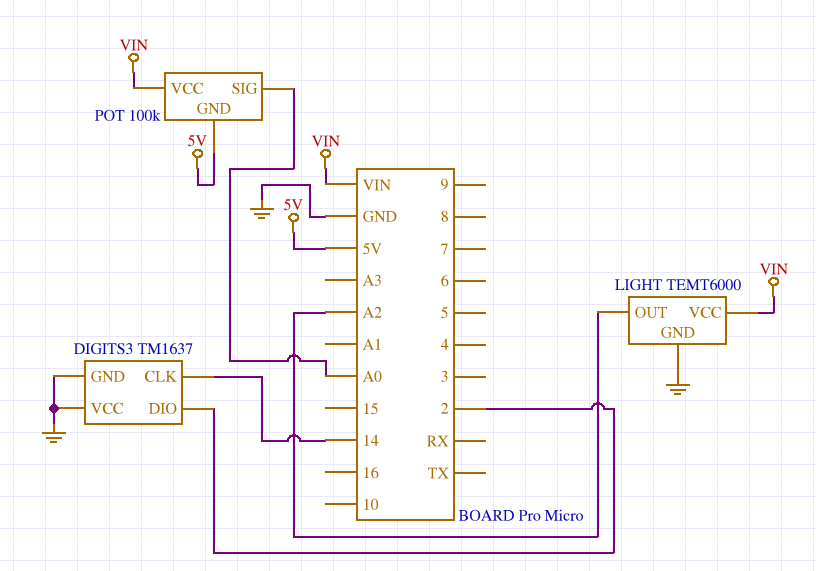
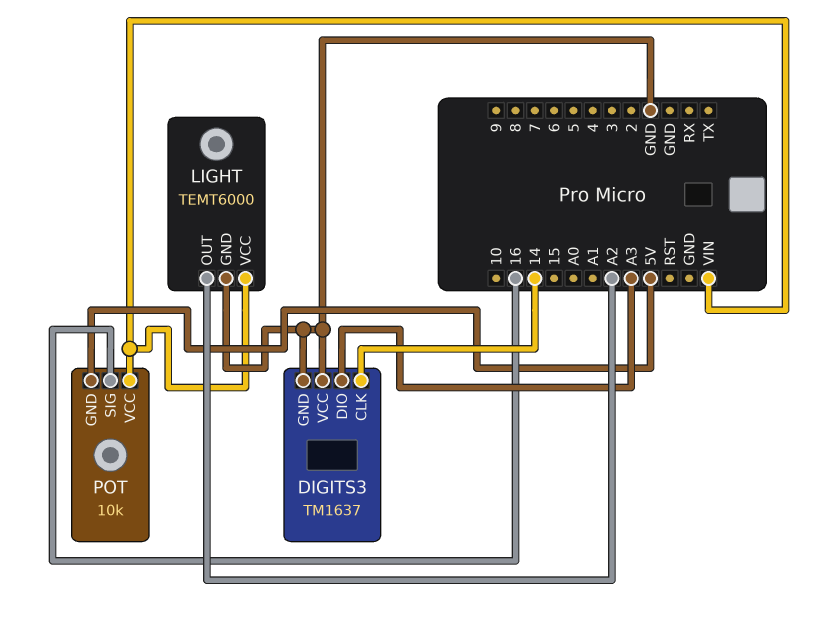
DIGITS3 pin DIO: 2 -> A3
POT: 100k -> 10k
POT pin SIG: A0 -> 16

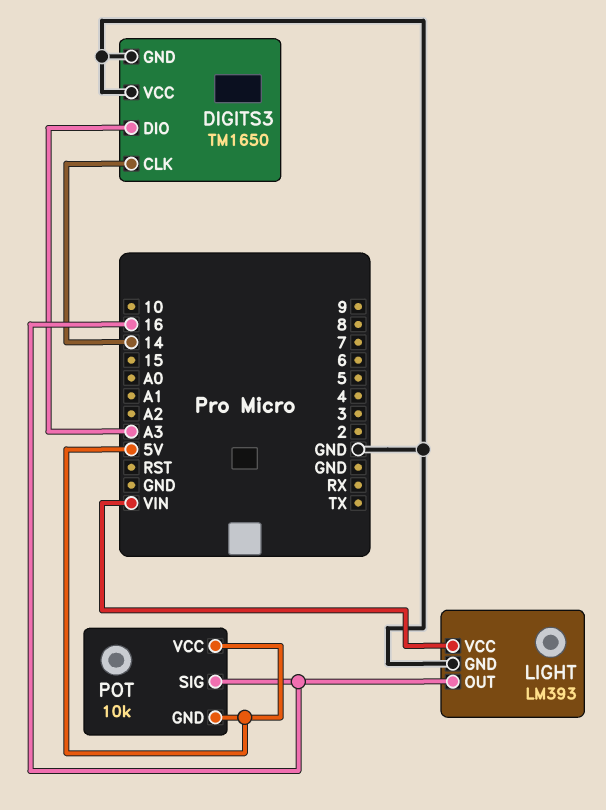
DIGITS3: TM1637 -> TM1650
LIGHT: TEMT6000 -> LM393
LIGHT pin OUT: A2 -> 16
POT pin VCC: VIN -> 5V

